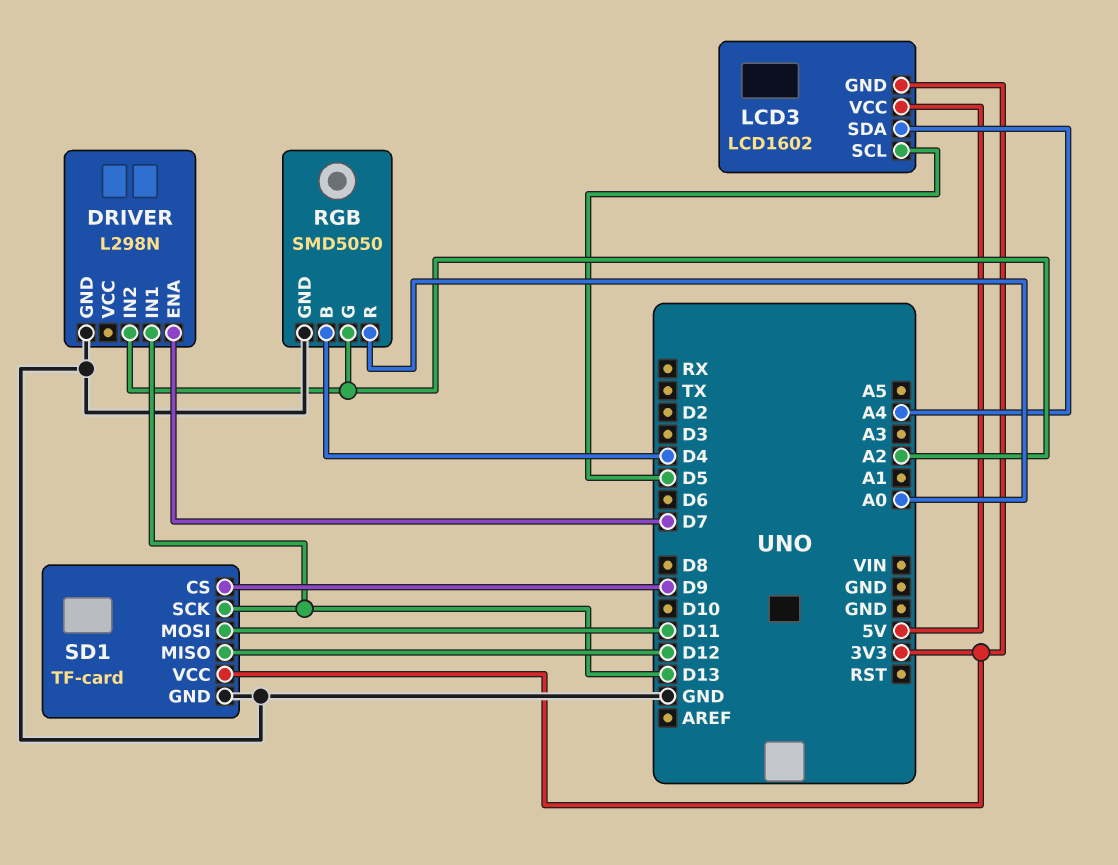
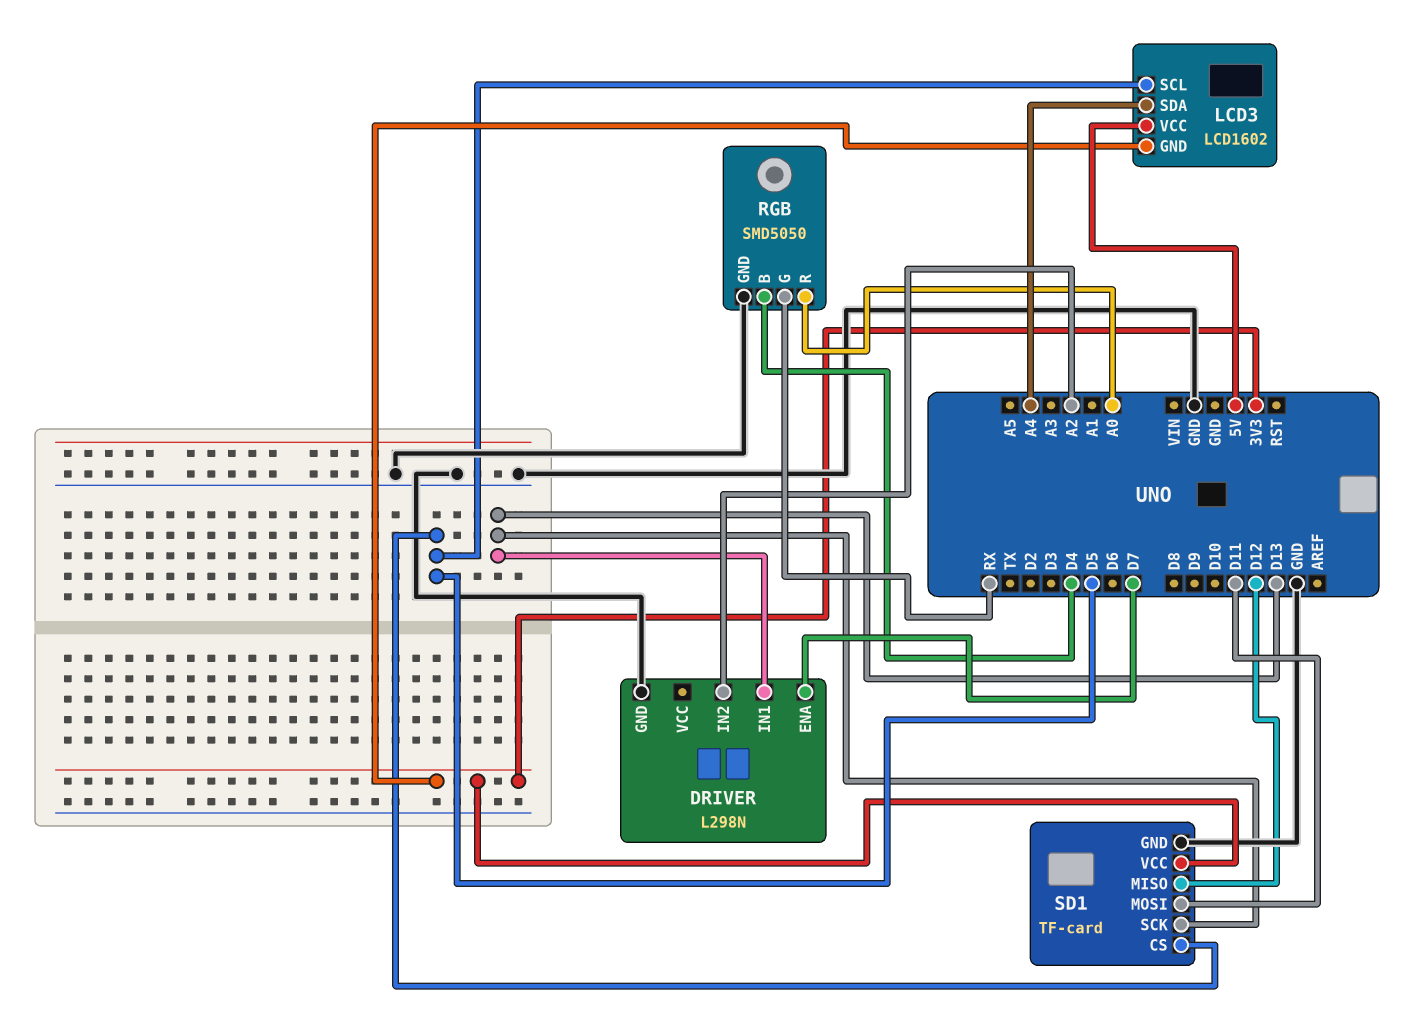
RGB pin G: A2 -> RX
SD1 pin CS: D9 -> D5

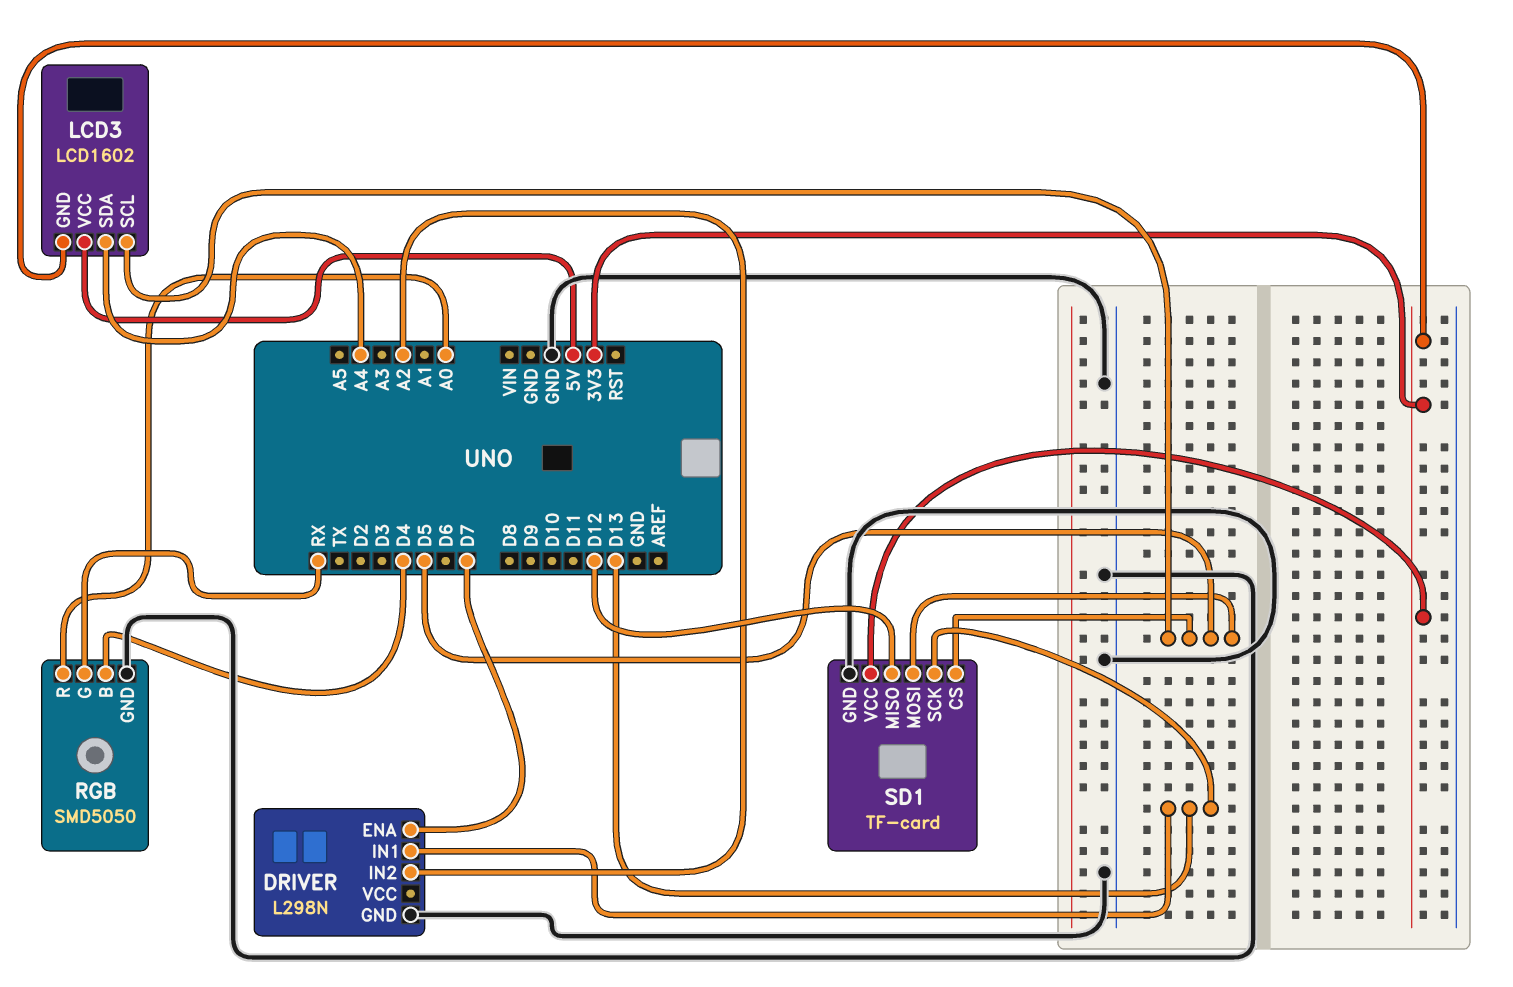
SD1 pin MOSI: D11 -> D5

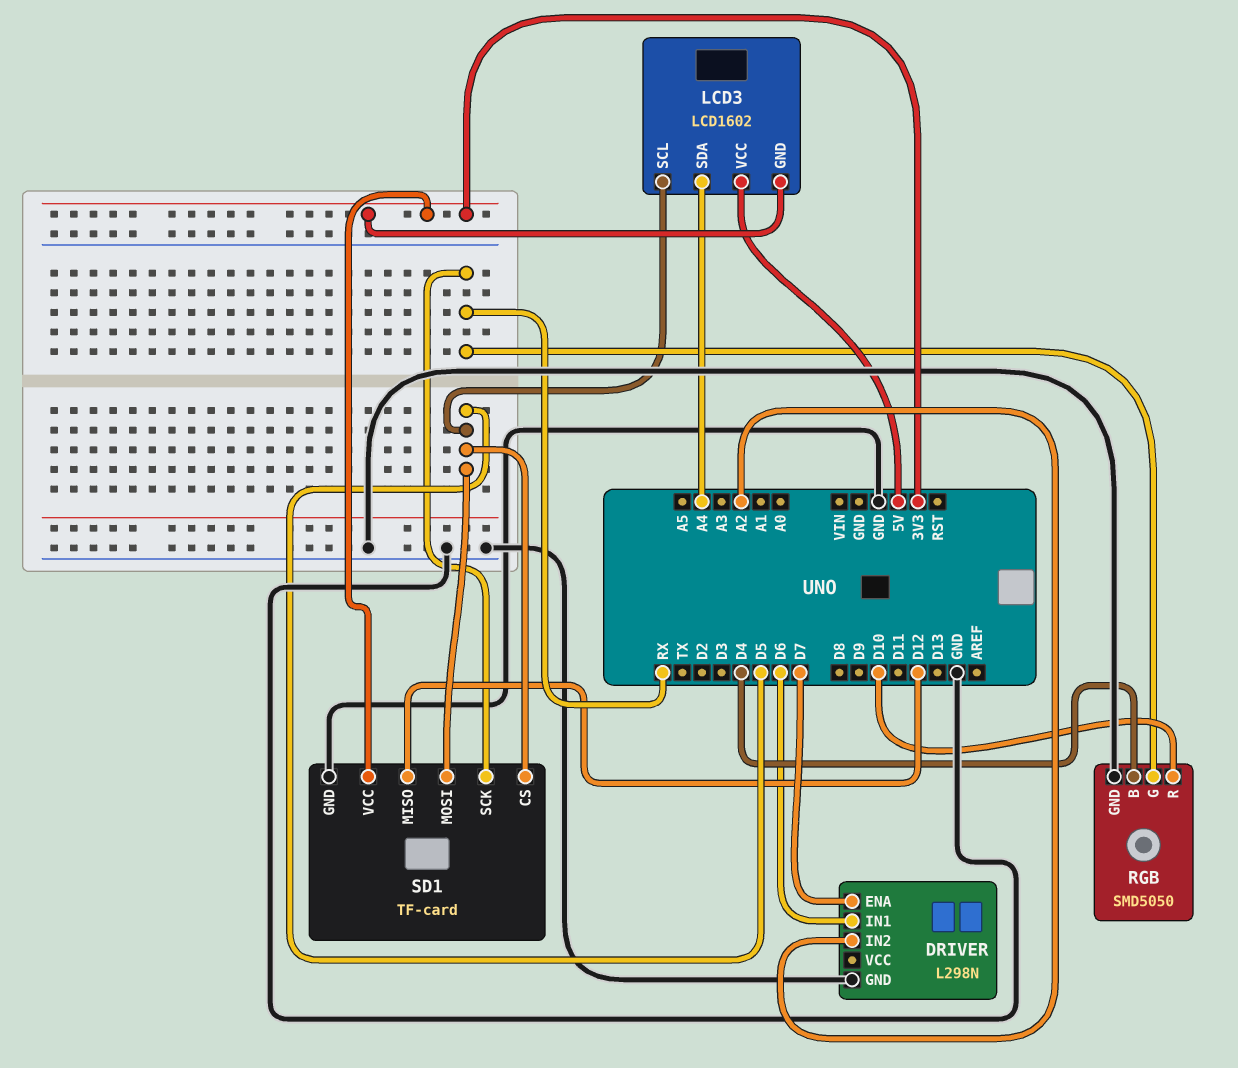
DRIVER pin IN1: D13 -> D6
RGB pin R: A0 -> D10
SD1 pin SCK: D13 -> RX

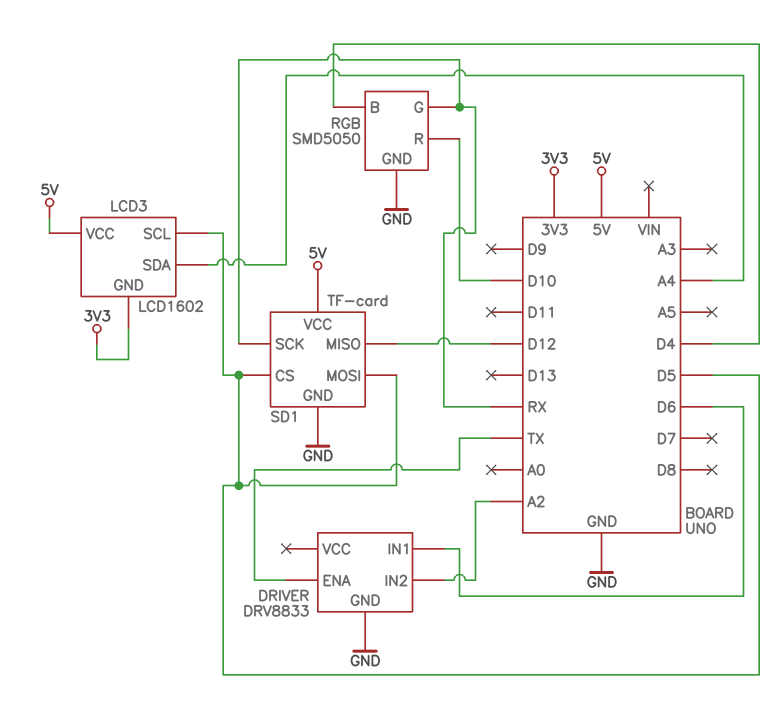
DRIVER: L298N -> DRV8833
DRIVER pin ENA: D7 -> TX
SD1 pin VCC: 3V3 -> 5V

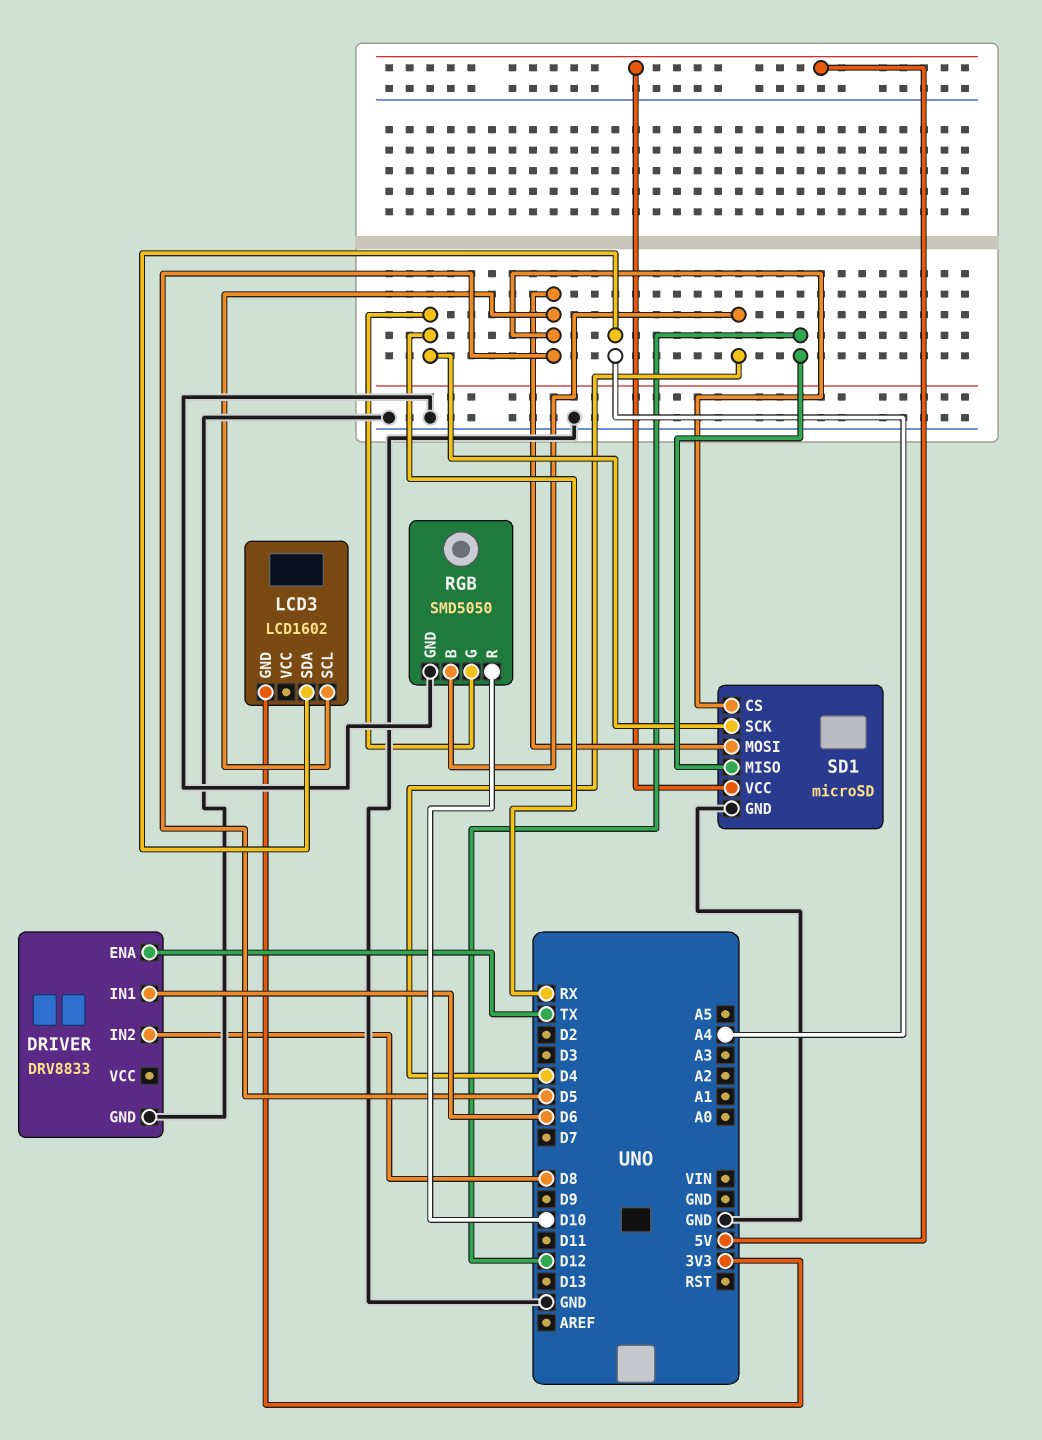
DRIVER pin IN2: A2 -> D8
LCD3 pin VCC: 5V -> none
SD1: TF-card -> microSD

